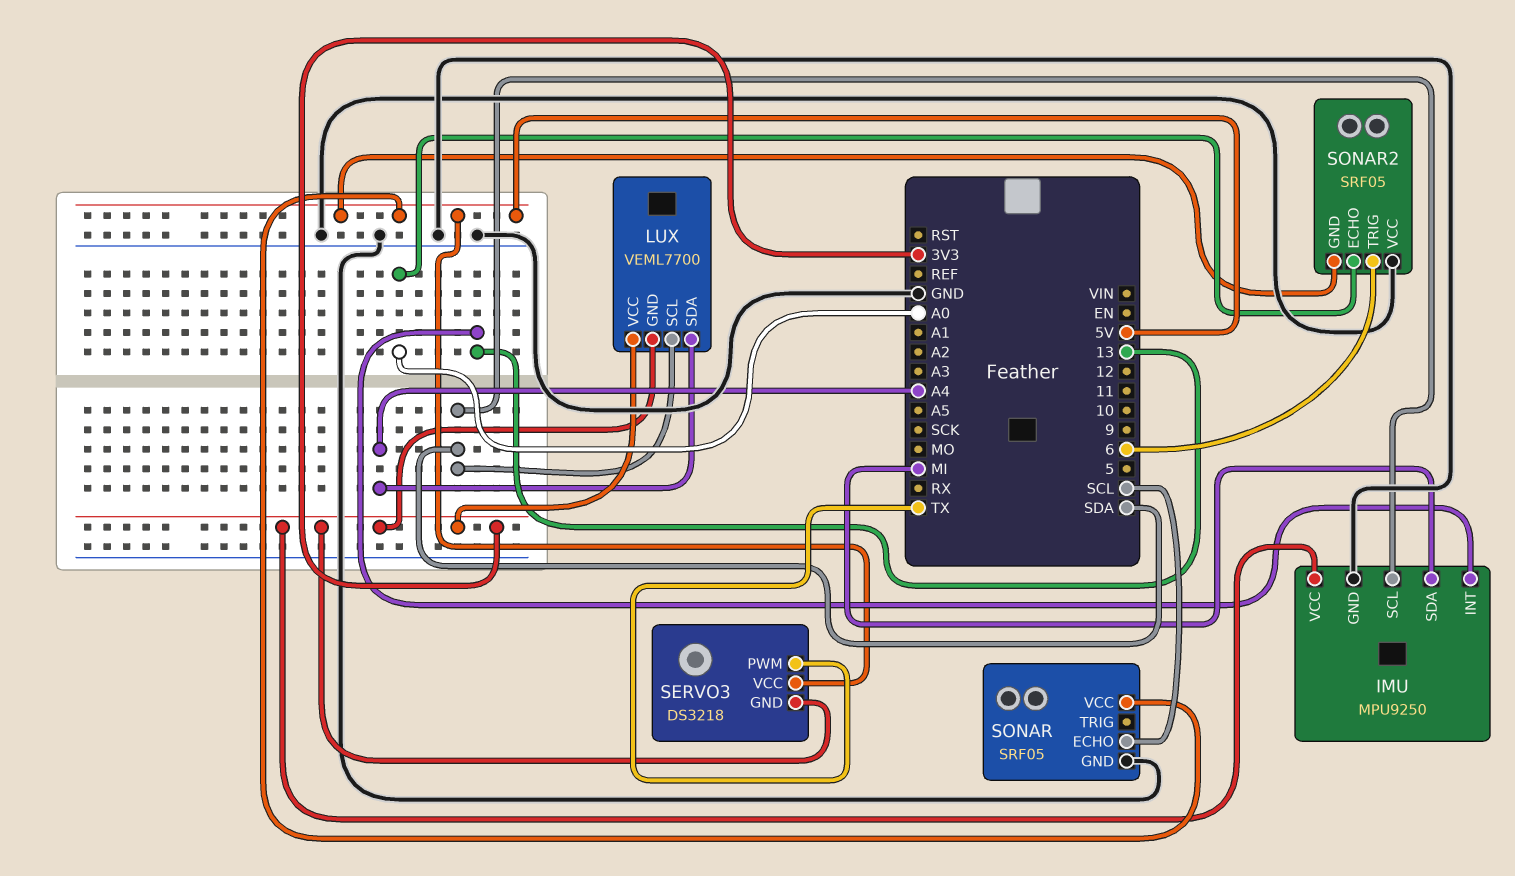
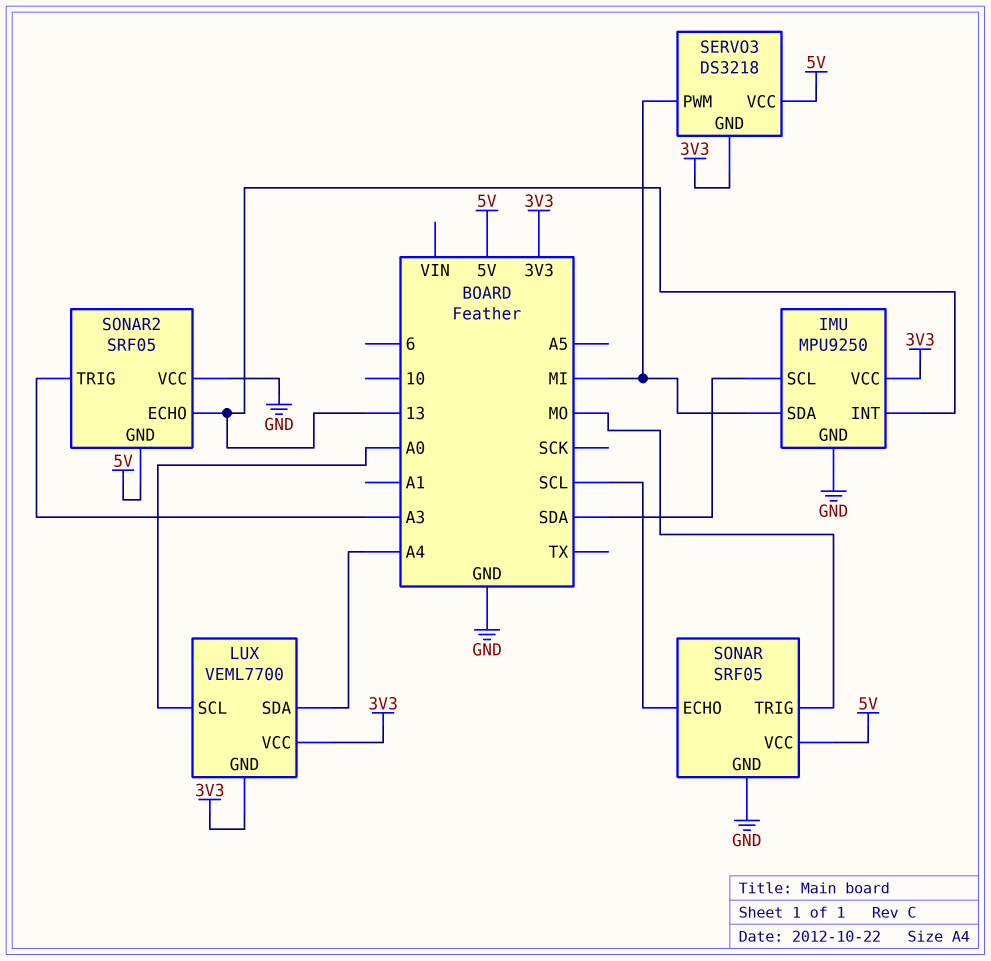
LUX pin SCL: SDA -> A0
SERVO3 pin PWM: TX -> MI
SONAR pin TRIG: none -> MO
SONAR2 pin ECHO: A0 -> 13
SONAR2 pin TRIG: 6 -> A3

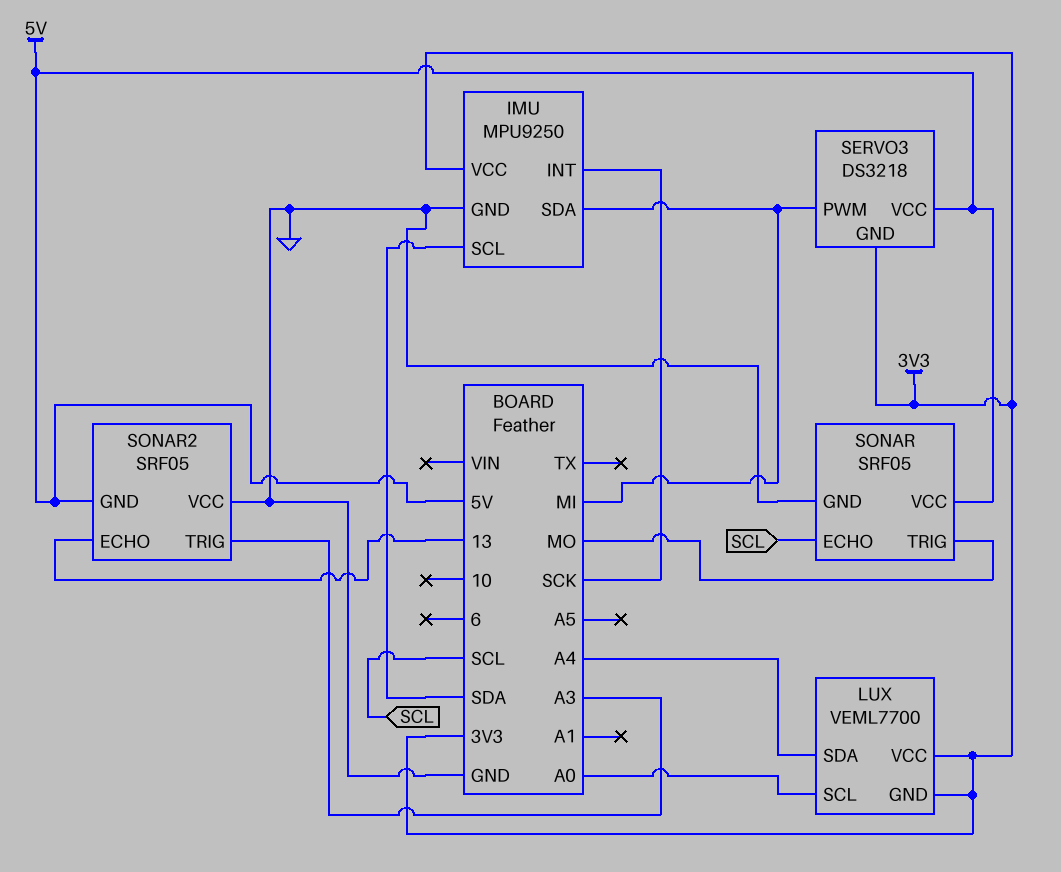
IMU pin INT: 13 -> SCK

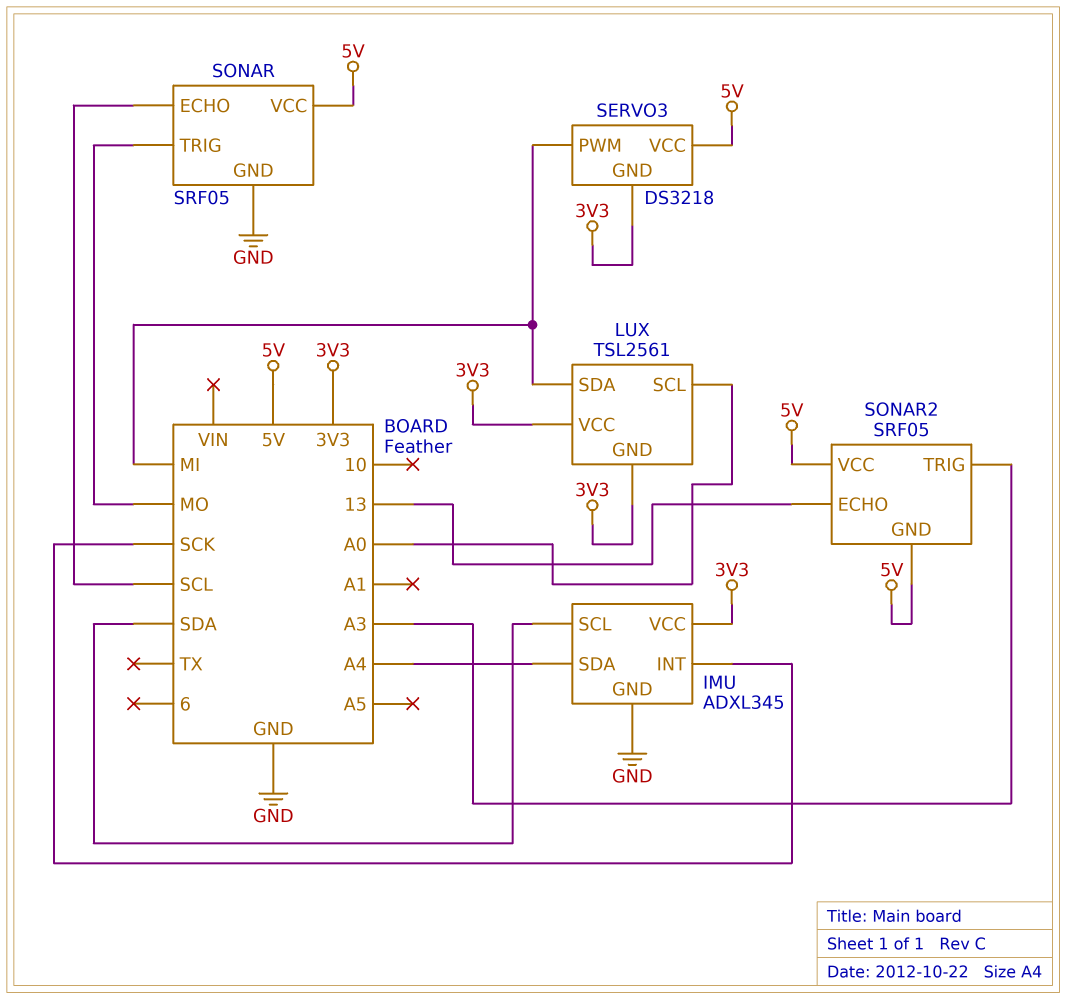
IMU: MPU9250 -> ADXL345
IMU pin SDA: MI -> A4
LUX: VEML7700 -> TSL2561
LUX pin SDA: A4 -> MI
SONAR2 pin VCC: GND -> 5V

